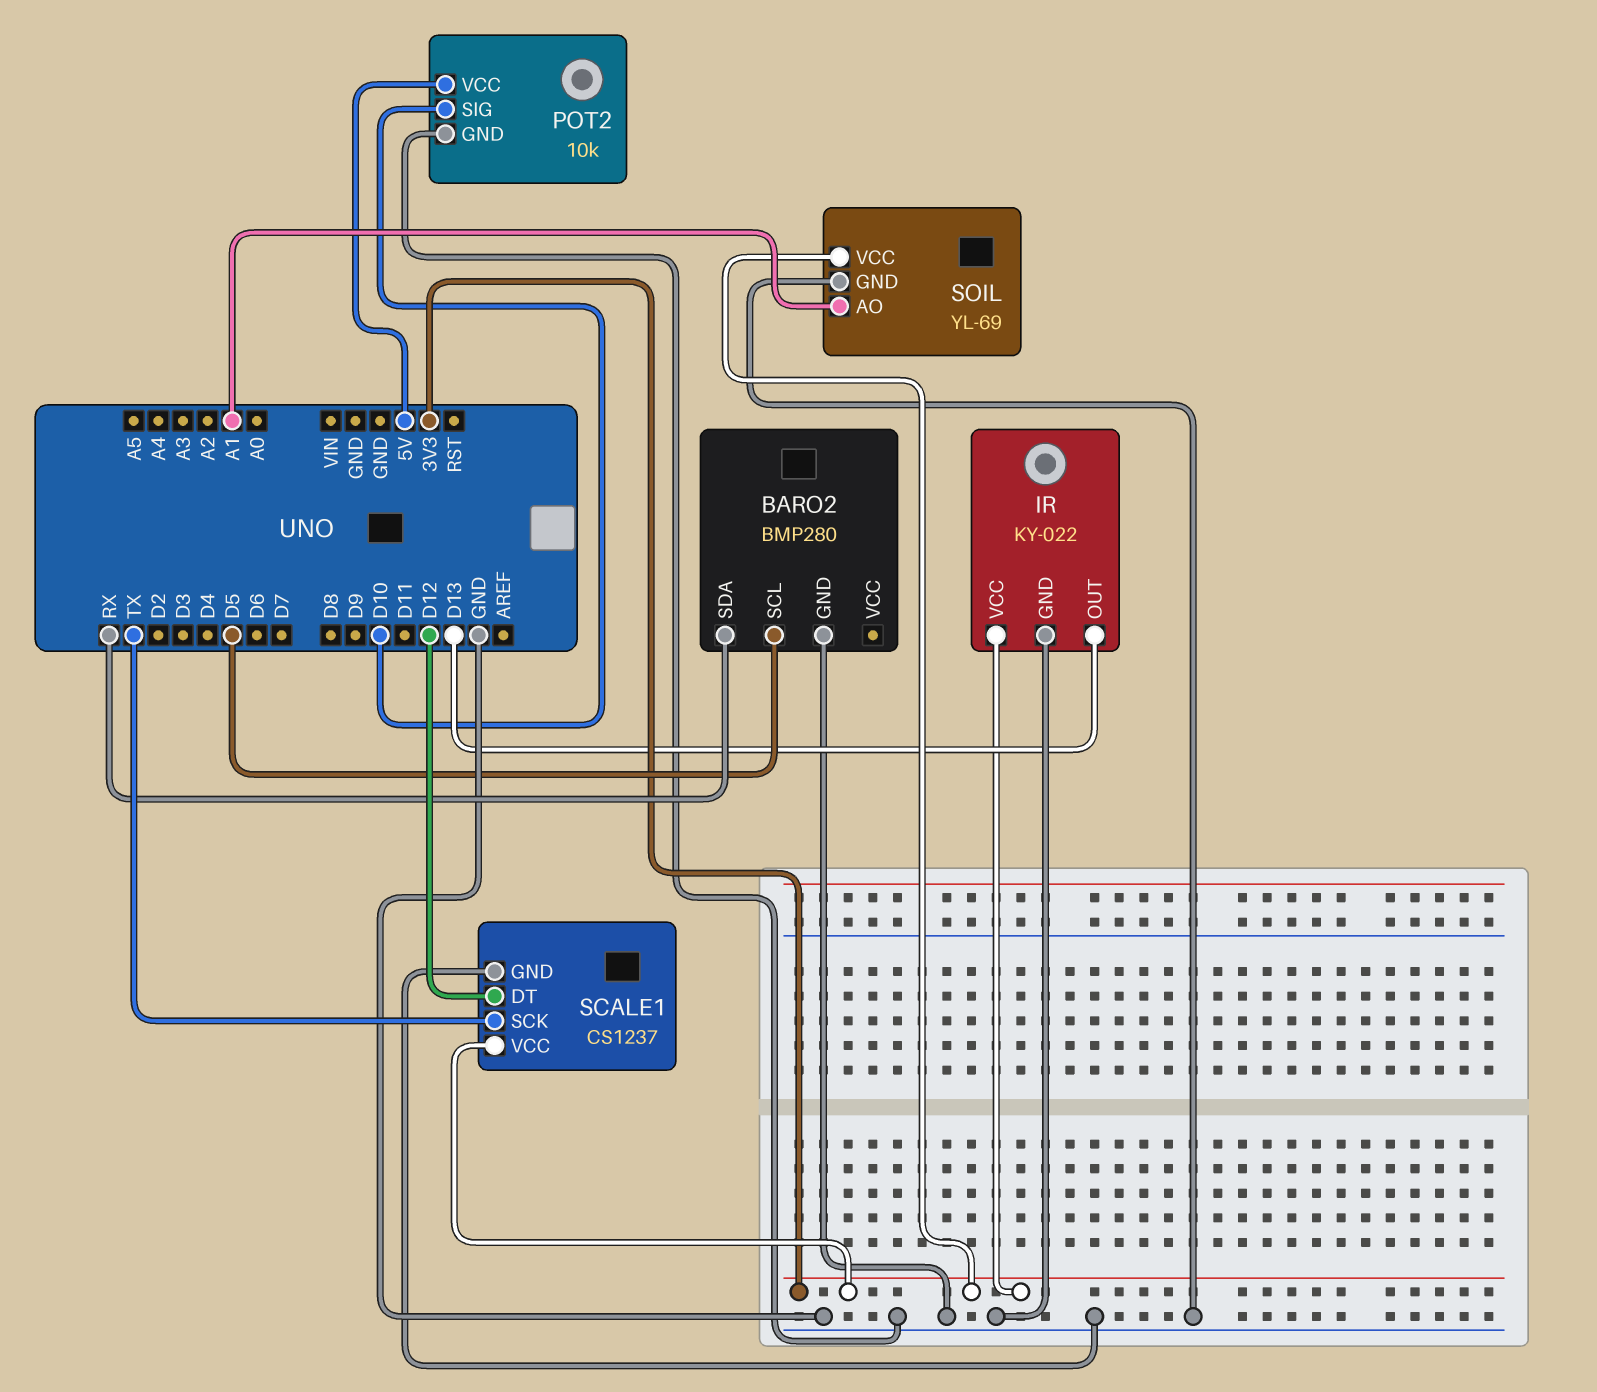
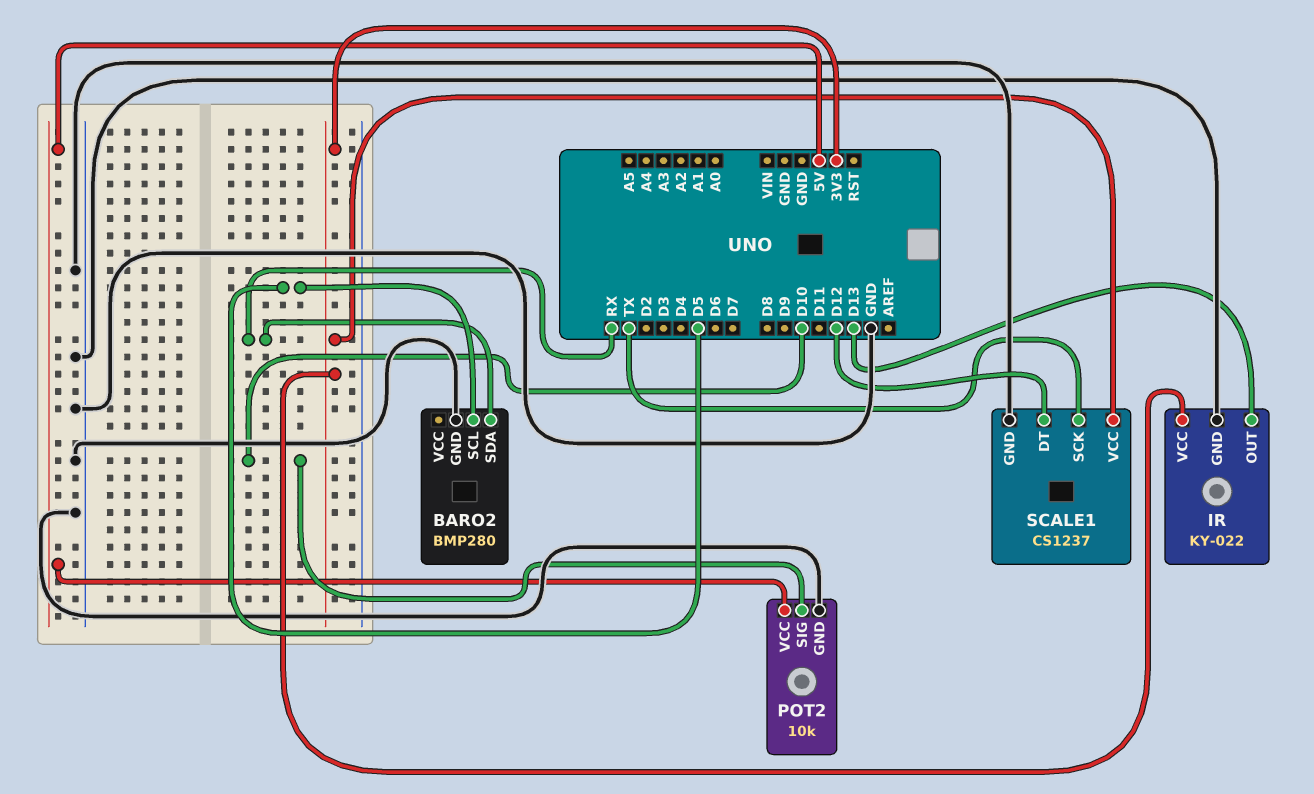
SOIL: YL-69 -> none
SOIL pin AO: A1 -> none
SOIL pin GND: GND -> none
SOIL pin VCC: 3V3 -> none

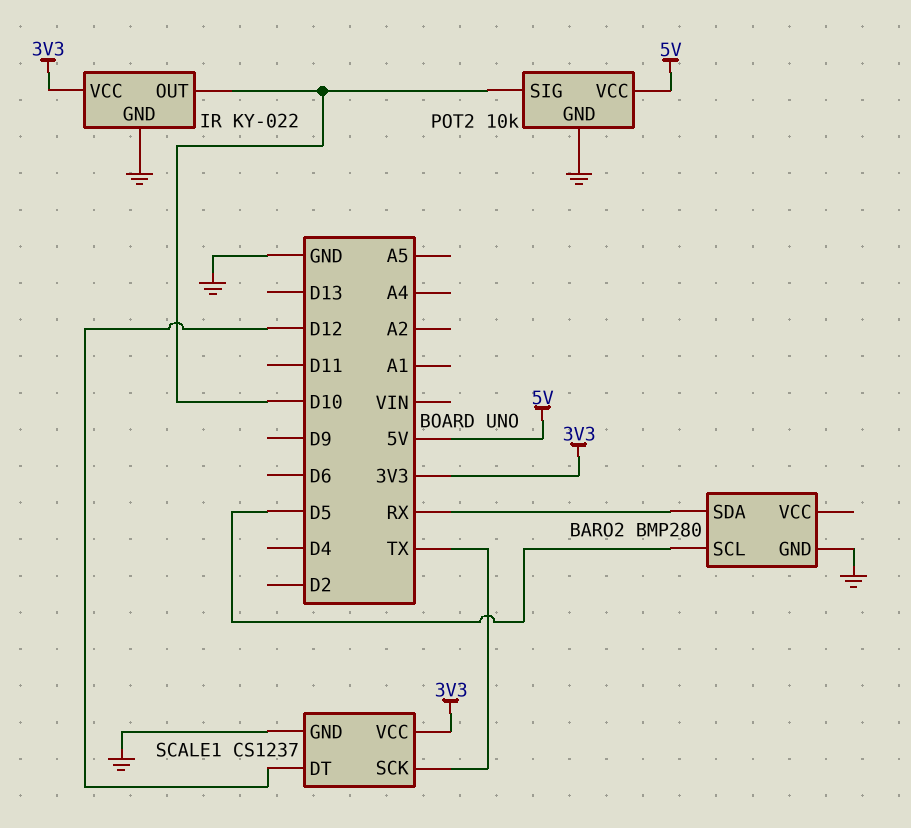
IR pin OUT: D13 -> D10

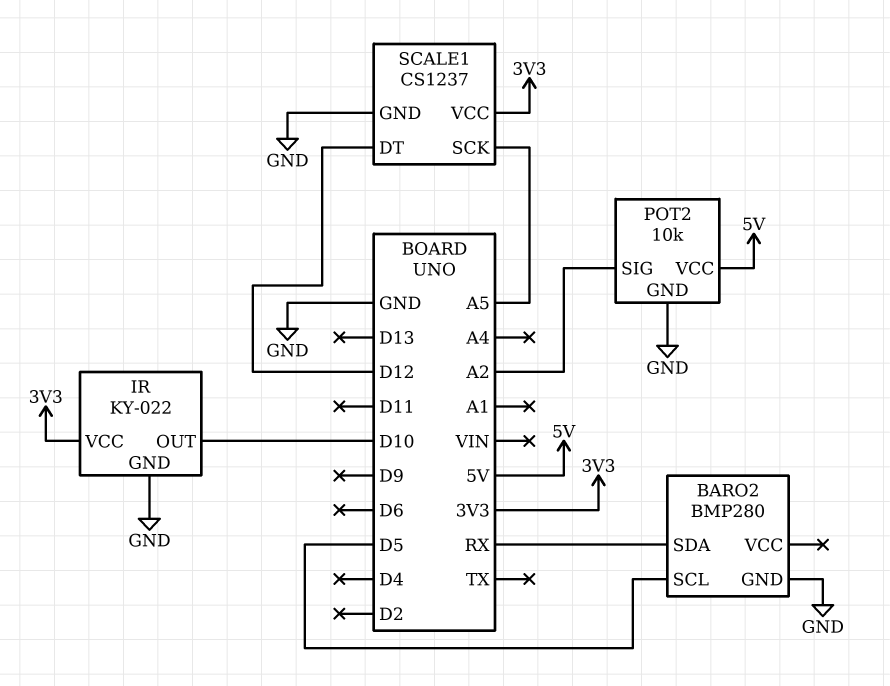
POT2 pin SIG: D10 -> A2
SCALE1 pin SCK: TX -> A5

